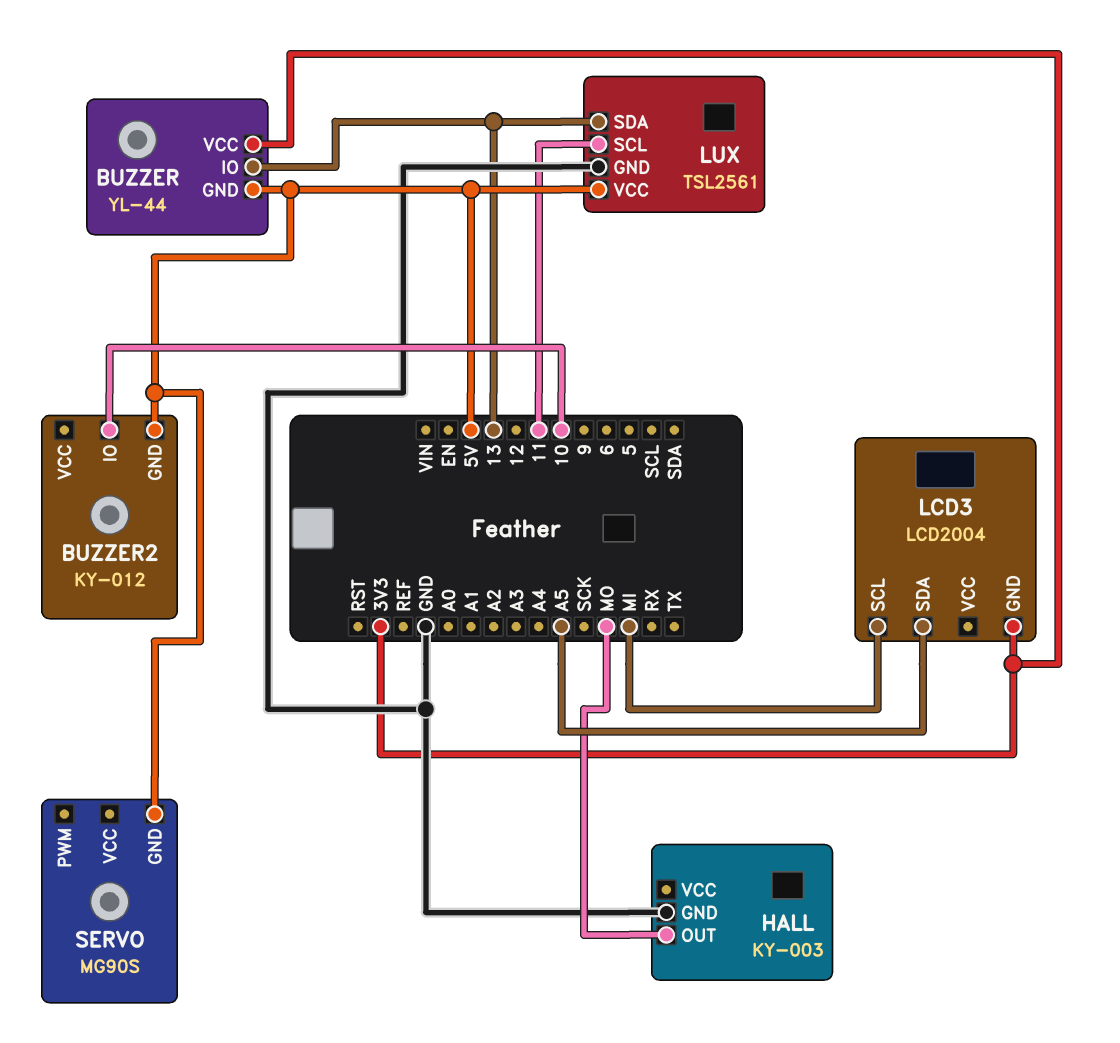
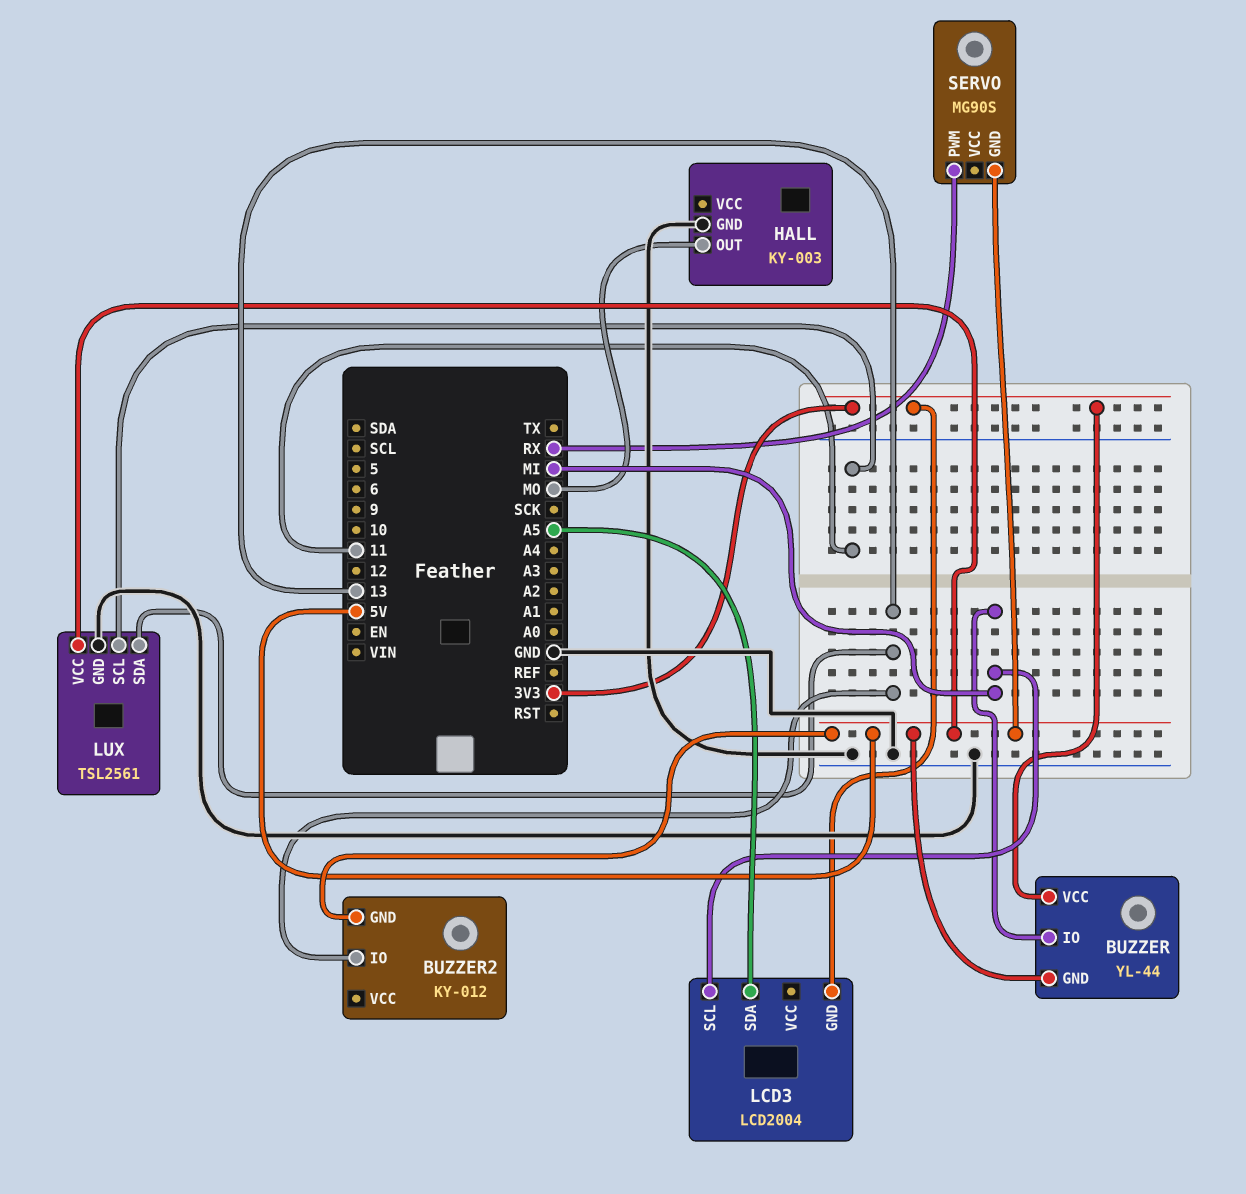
BUZZER pin IO: 13 -> MI
BUZZER2 pin IO: 10 -> 13
SERVO pin PWM: none -> RX

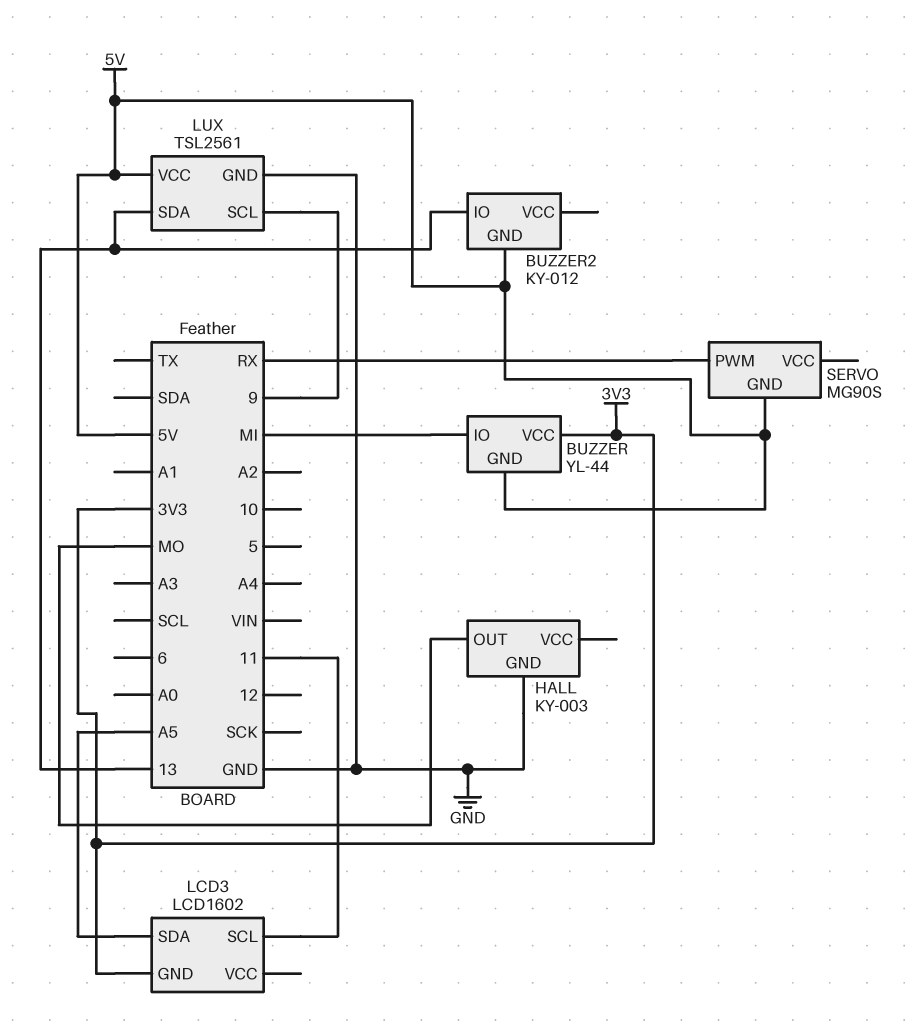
LCD3: LCD2004 -> LCD1602
LCD3 pin SCL: MI -> 11
LUX pin SCL: 11 -> 9

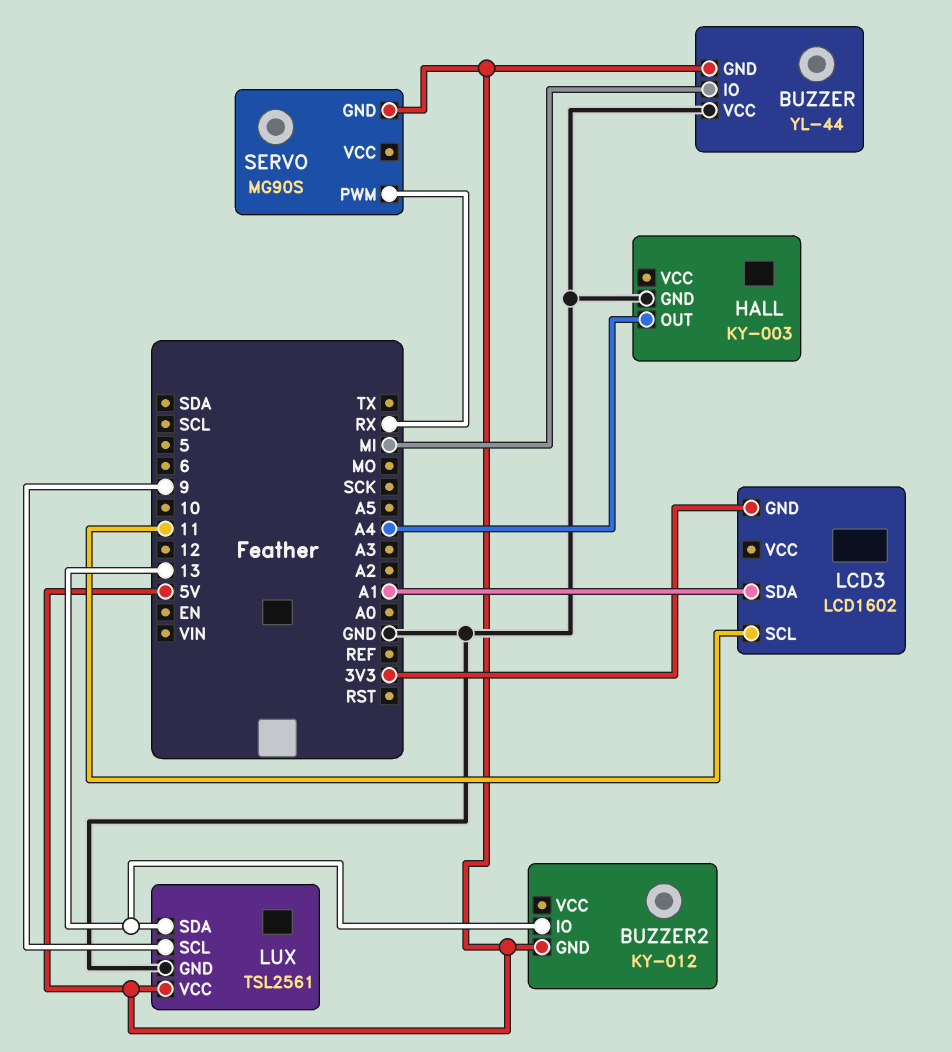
BUZZER pin VCC: 3V3 -> GND
HALL pin OUT: MO -> A4
LCD3 pin SDA: A5 -> A1

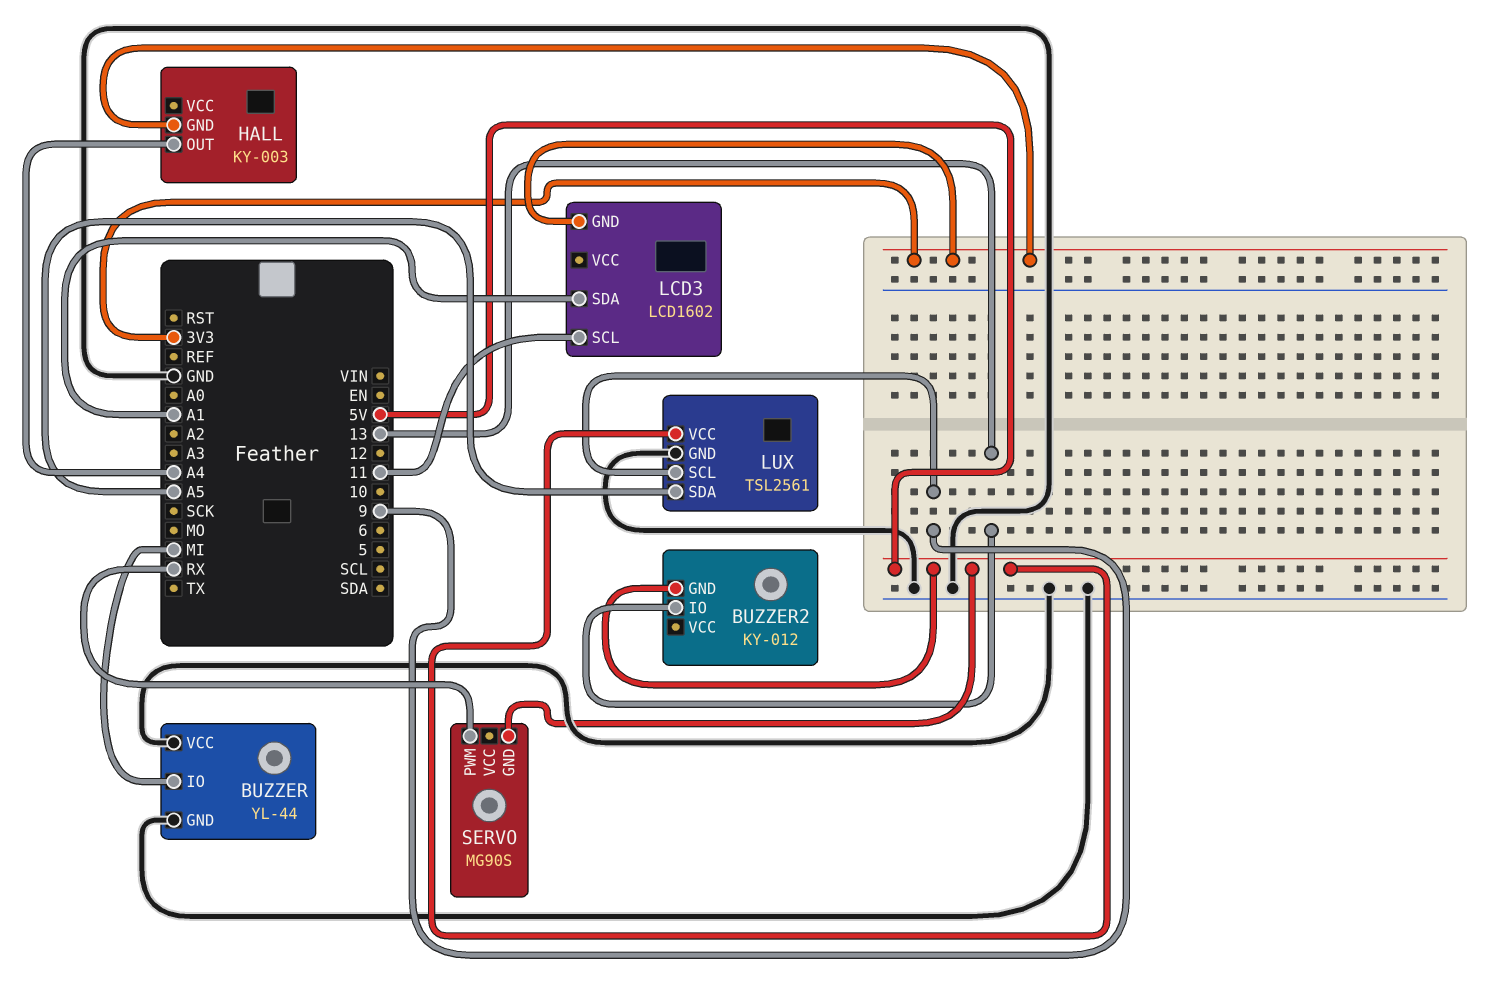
BUZZER pin GND: 5V -> GND
HALL pin GND: GND -> 3V3
LUX pin SDA: 13 -> A5

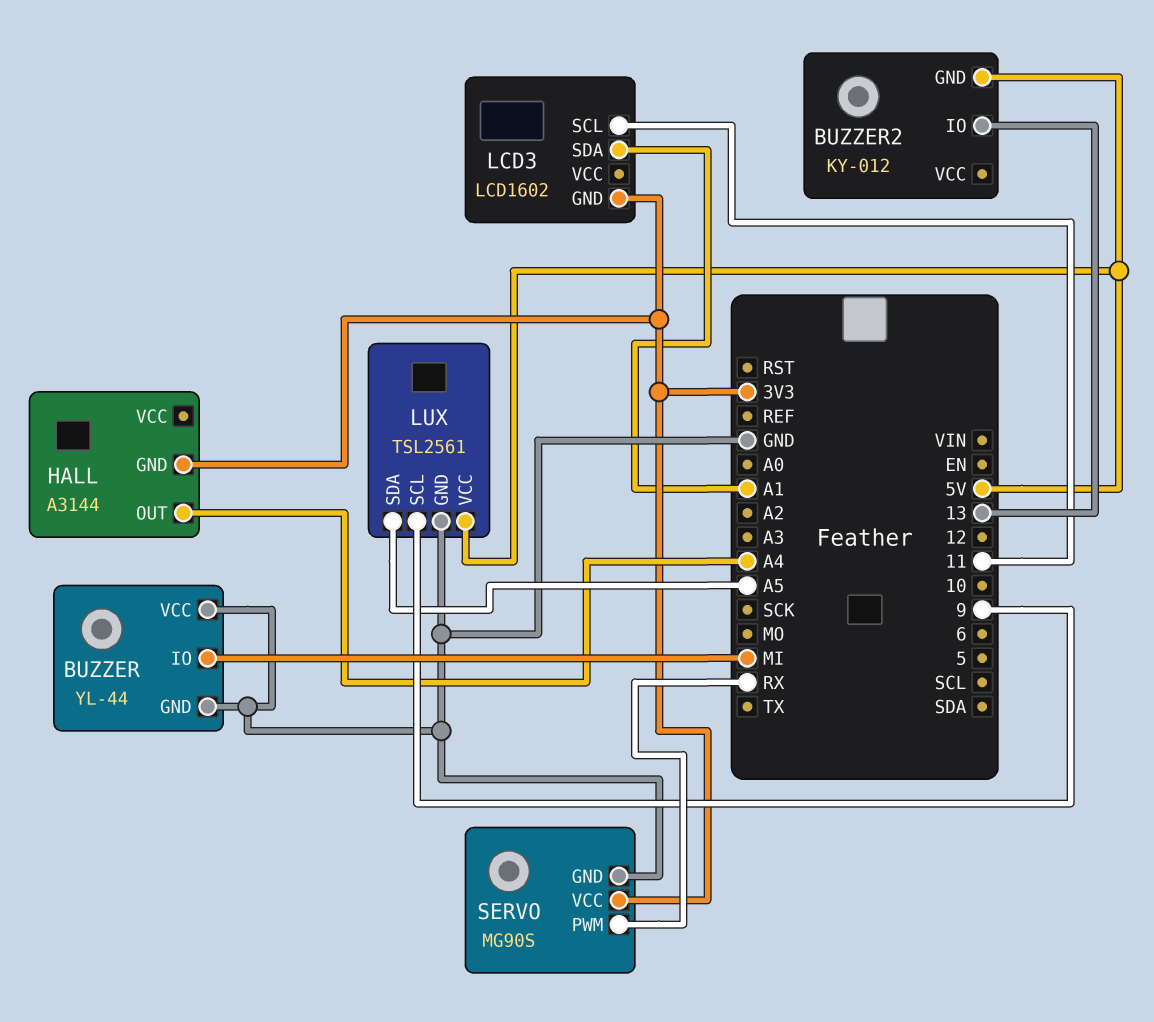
HALL: KY-003 -> A3144
SERVO pin GND: 5V -> GND
SERVO pin VCC: none -> 3V3

